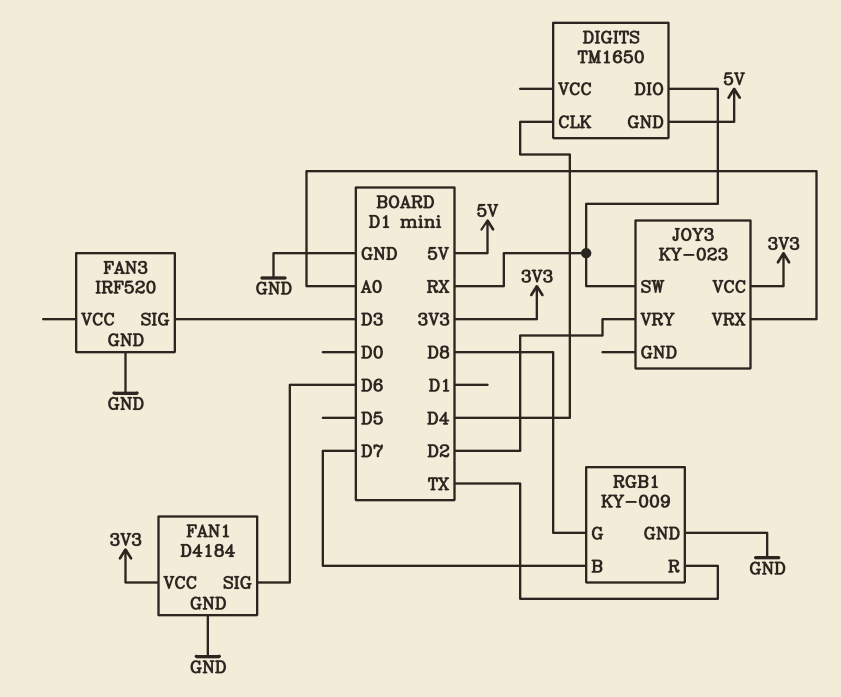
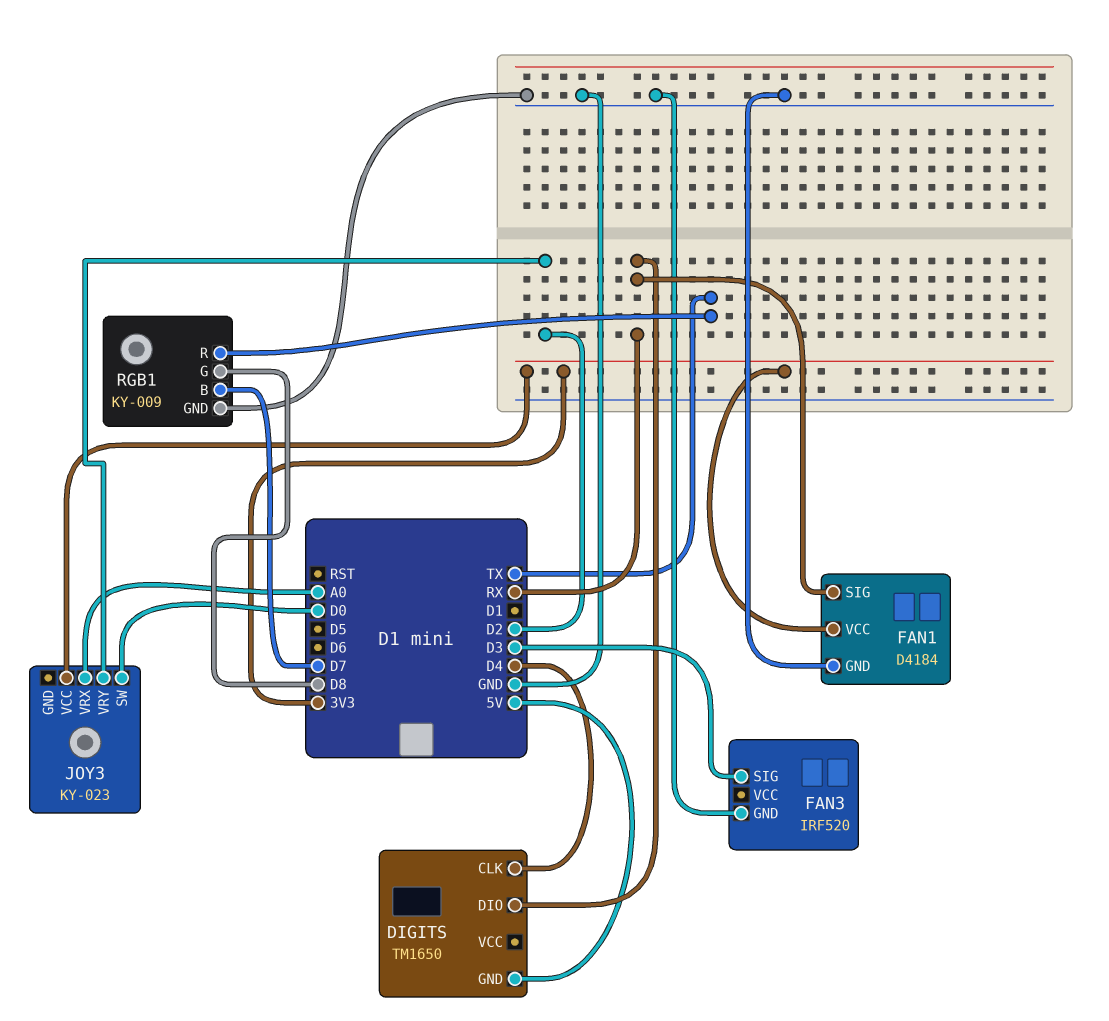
FAN1 pin SIG: D6 -> RX
JOY3 pin SW: RX -> D0

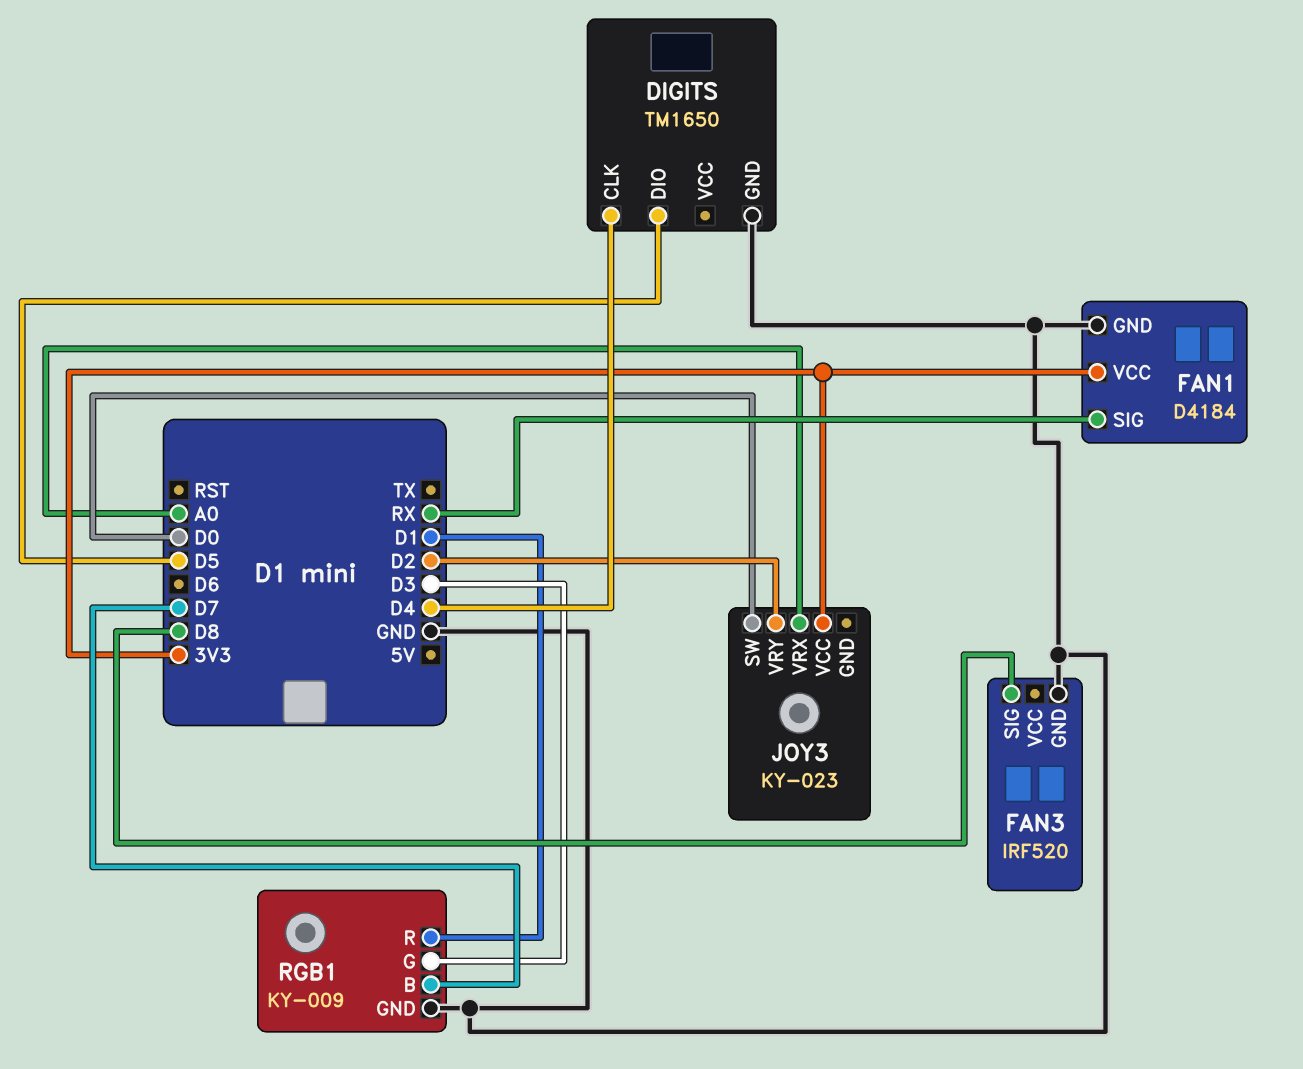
DIGITS pin DIO: RX -> D5
DIGITS pin GND: 5V -> GND
FAN3 pin SIG: D3 -> D8
RGB1 pin G: D8 -> D3
RGB1 pin R: TX -> D1

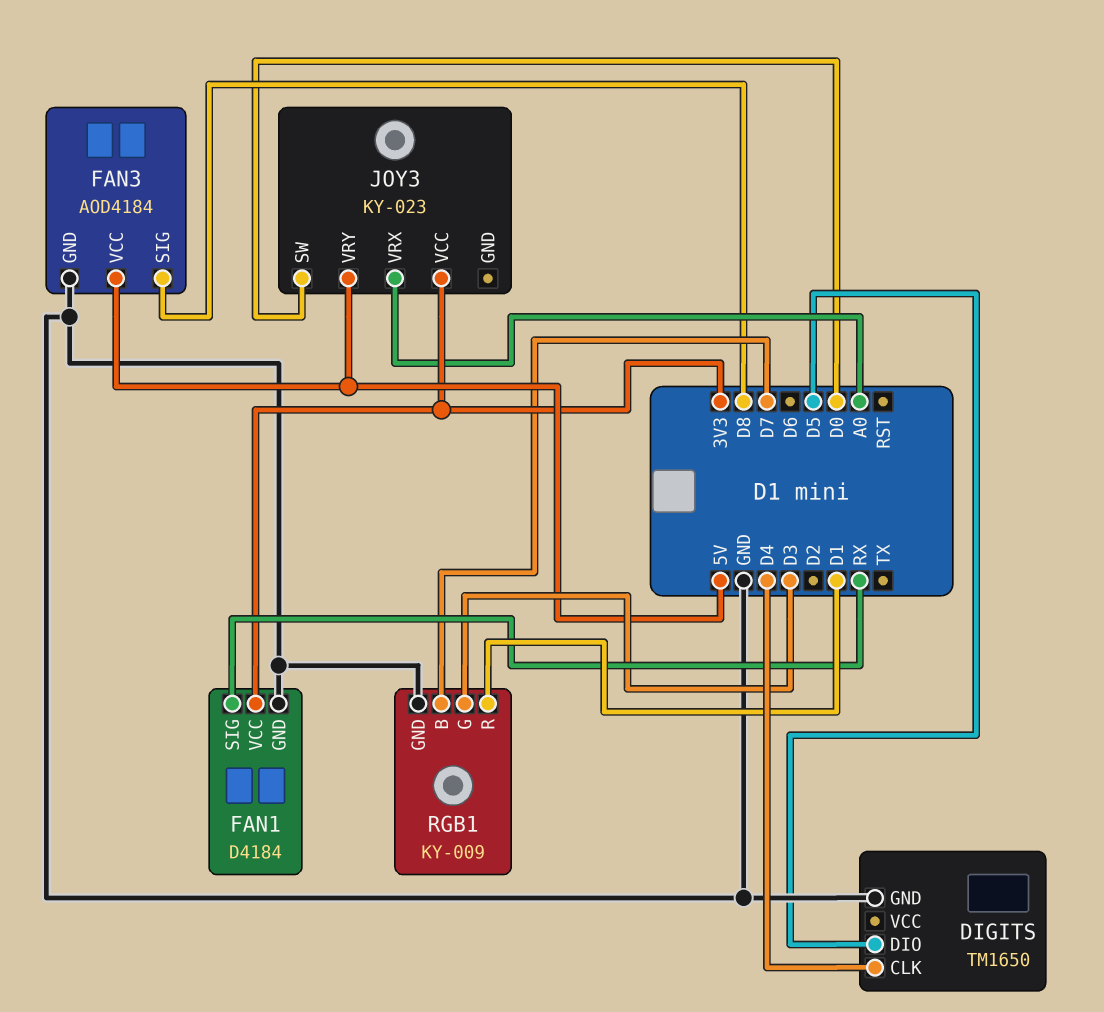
FAN3: IRF520 -> AOD4184
FAN3 pin VCC: none -> 5V
JOY3 pin VRY: D2 -> 5V

